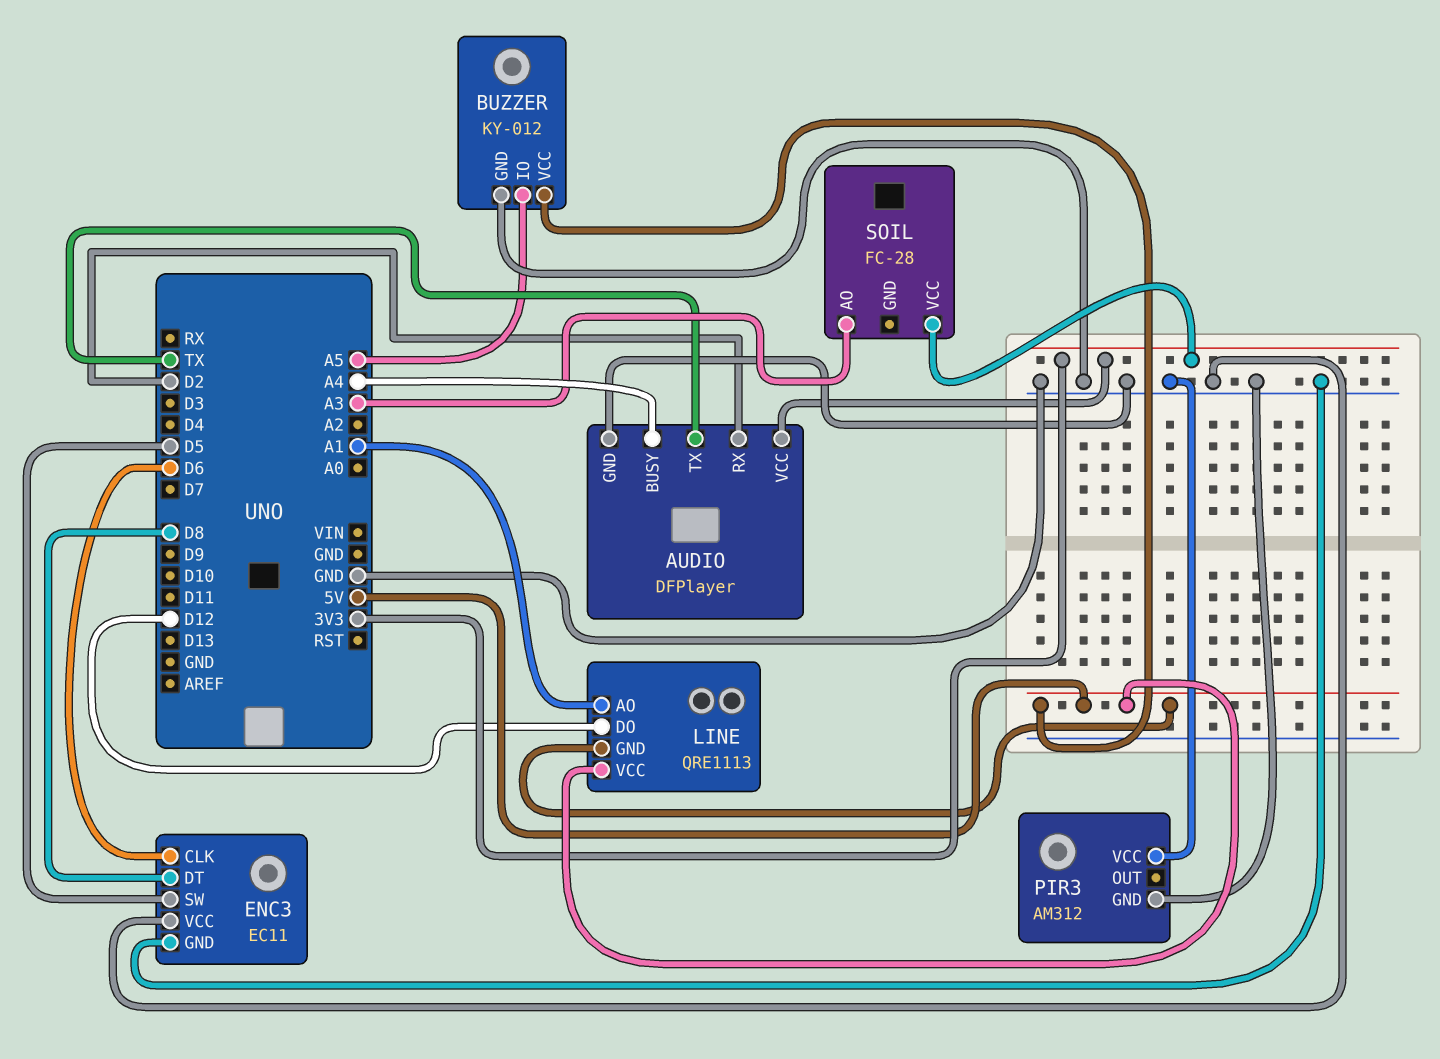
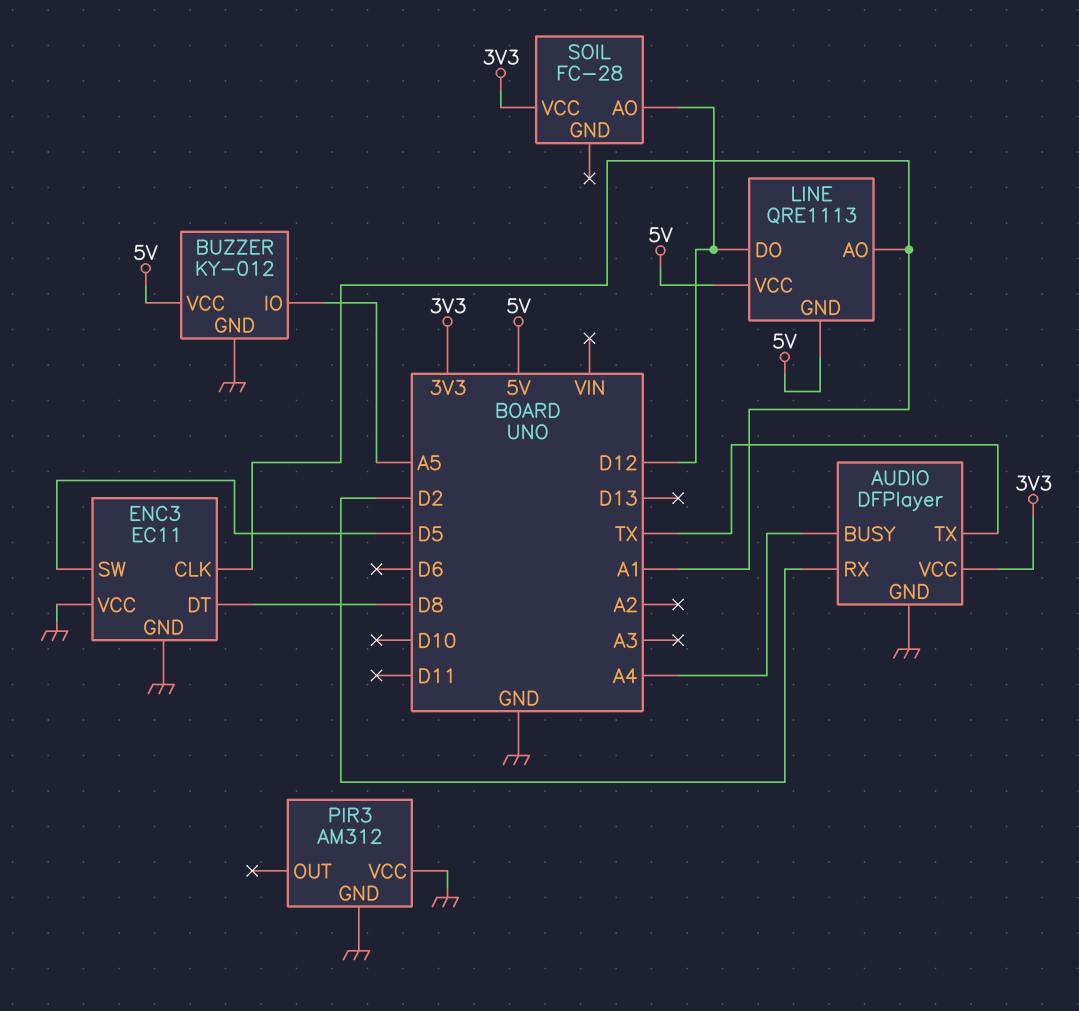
ENC3 pin CLK: D6 -> A1
SOIL pin AO: A3 -> D12

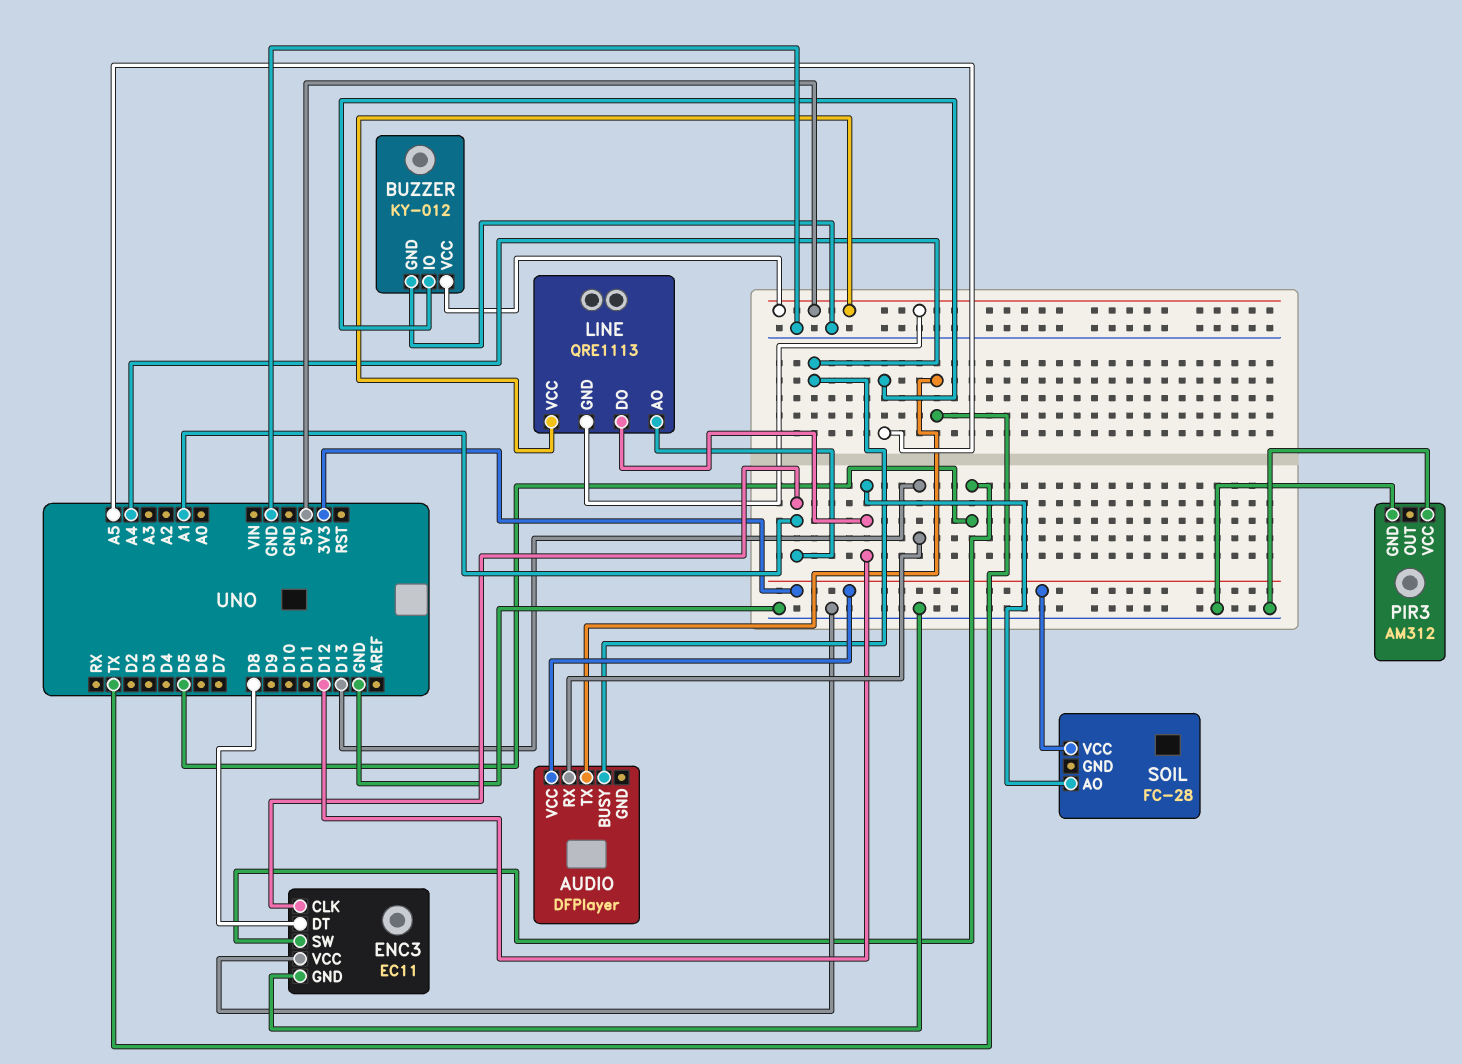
AUDIO pin GND: GND -> none
AUDIO pin RX: D2 -> D13

